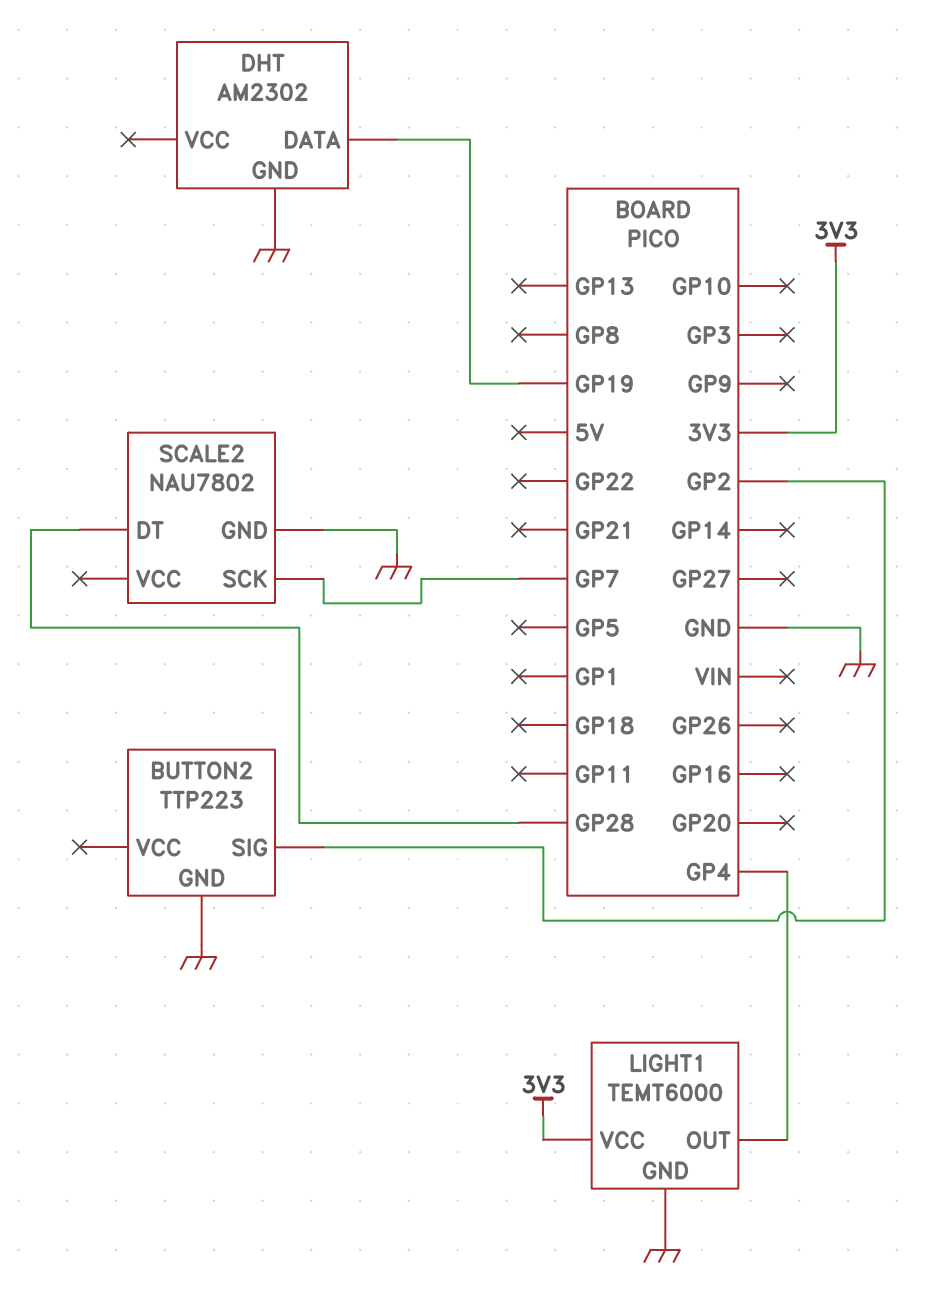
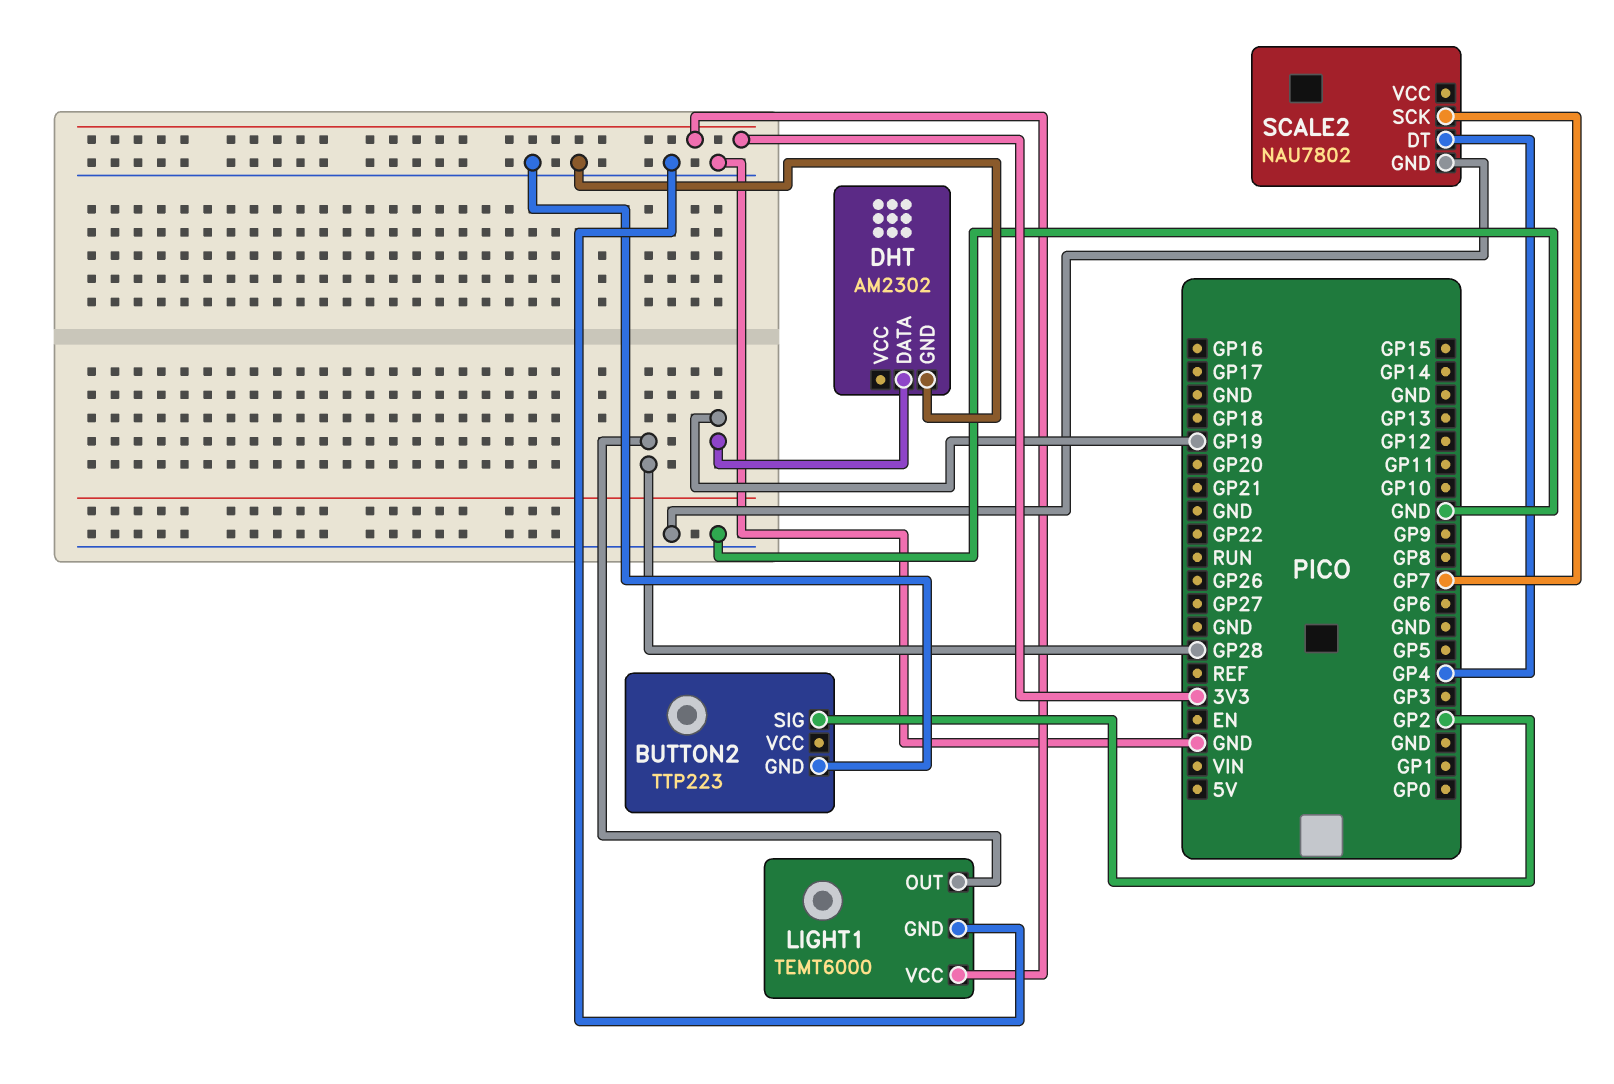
LIGHT1 pin OUT: GP4 -> GP28
SCALE2 pin DT: GP28 -> GP4

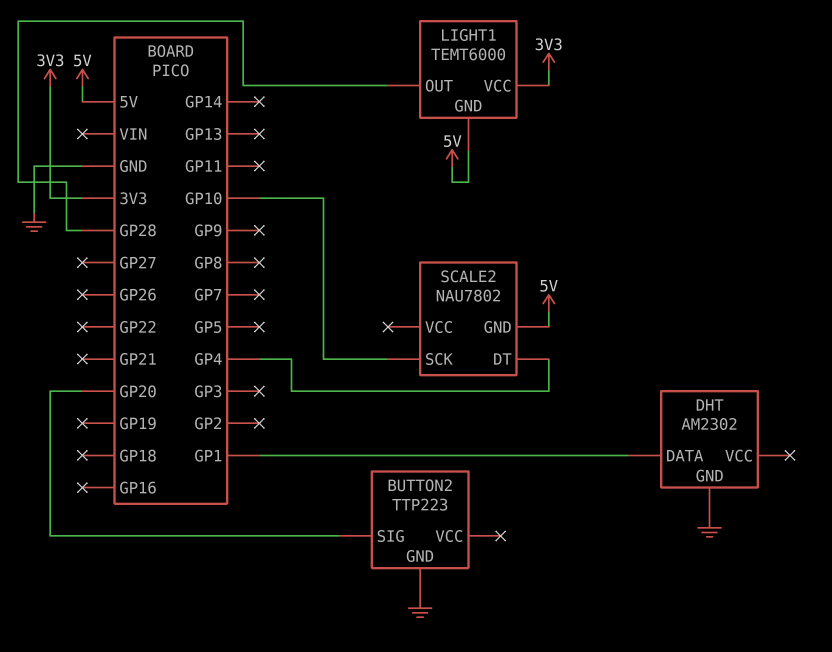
BUTTON2 pin SIG: GP2 -> GP20
DHT pin DATA: GP19 -> GP1
LIGHT1 pin GND: GND -> 5V
SCALE2 pin GND: GND -> 5V
SCALE2 pin SCK: GP7 -> GP10

